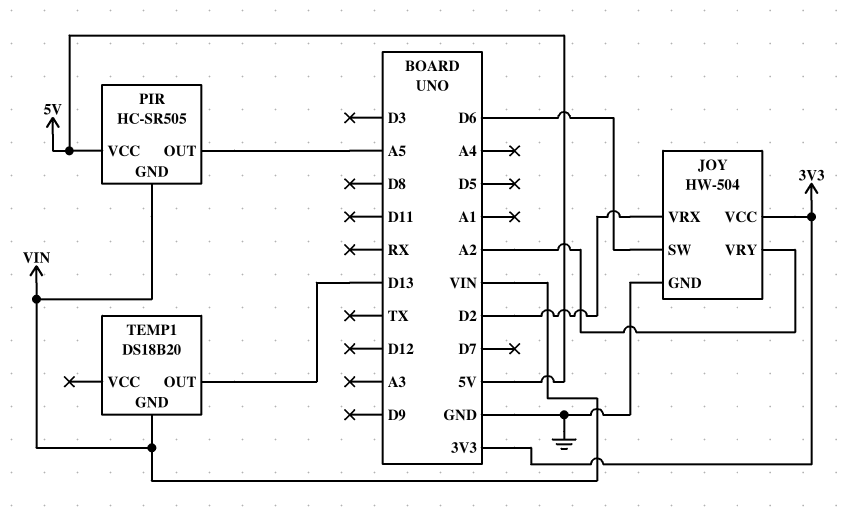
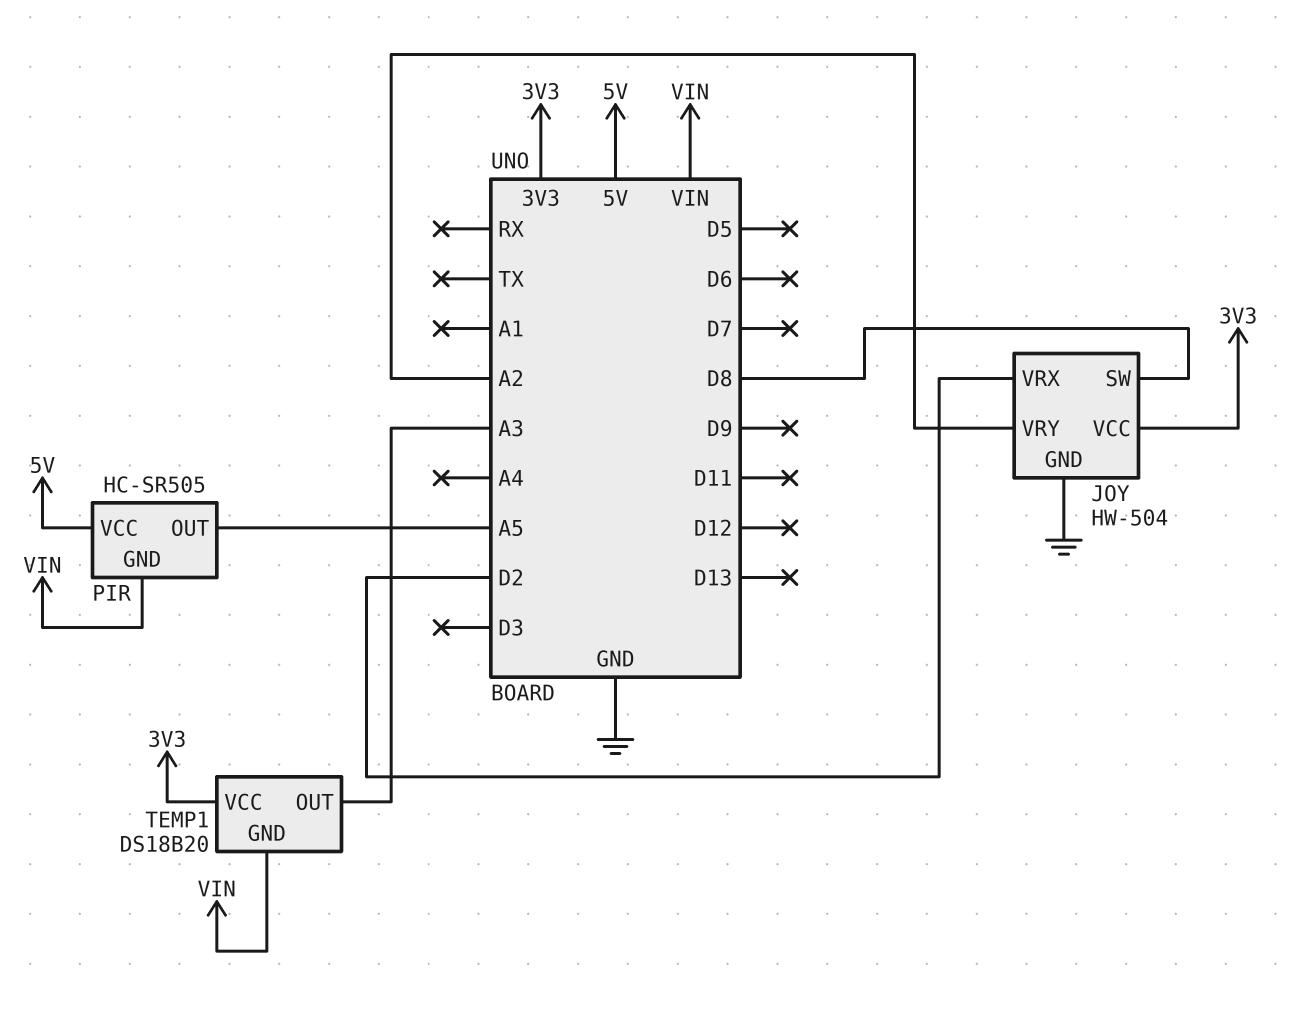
JOY pin SW: D6 -> D8
TEMP1 pin OUT: D13 -> A3
TEMP1 pin VCC: none -> 3V3

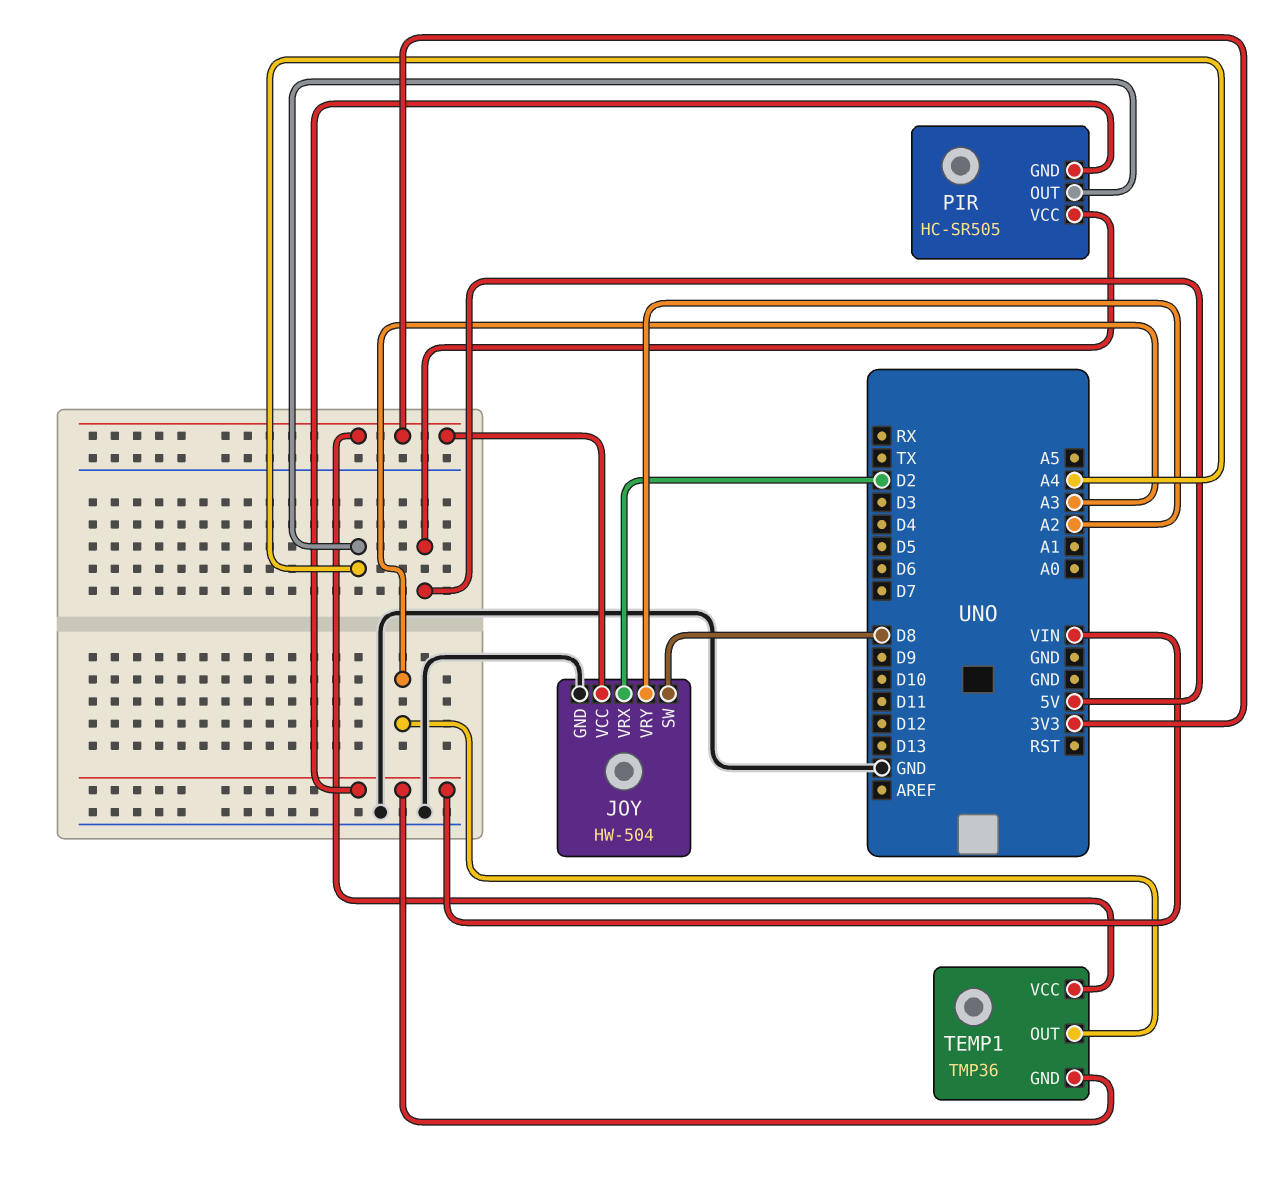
PIR pin OUT: A5 -> A4
TEMP1: DS18B20 -> TMP36

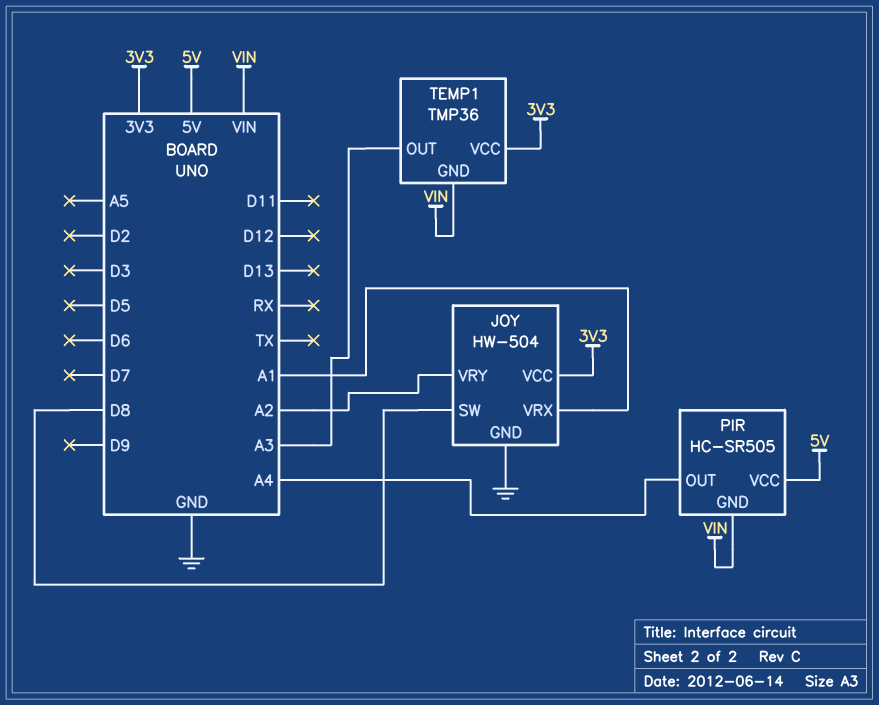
JOY pin VRX: D2 -> A1

